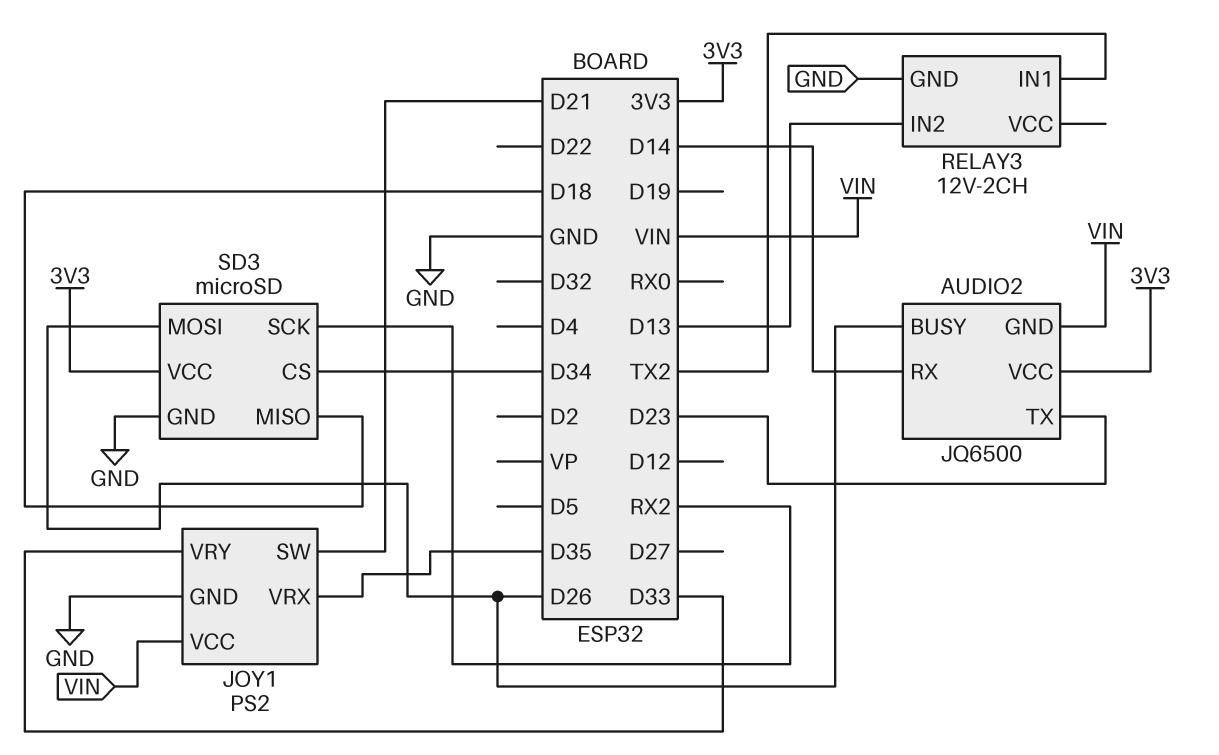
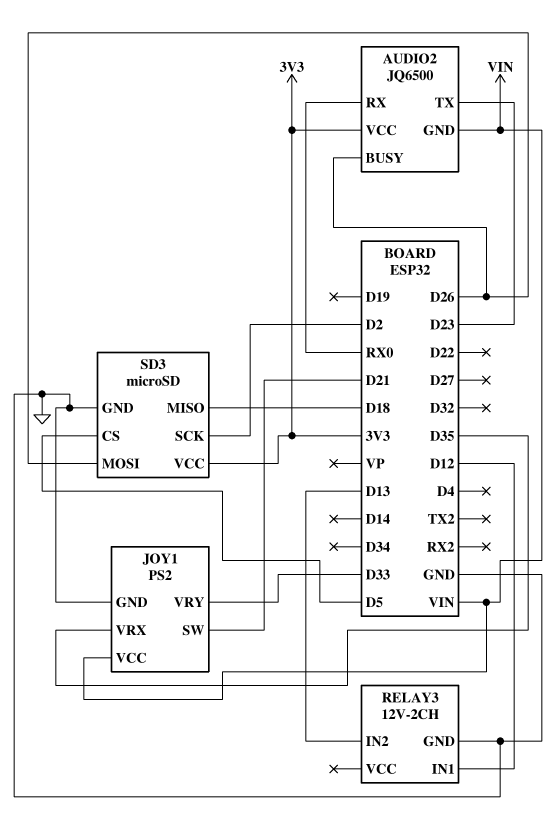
AUDIO2 pin RX: D14 -> RX0
RELAY3 pin IN1: TX2 -> D12
SD3 pin CS: D34 -> D5
SD3 pin SCK: RX2 -> D2

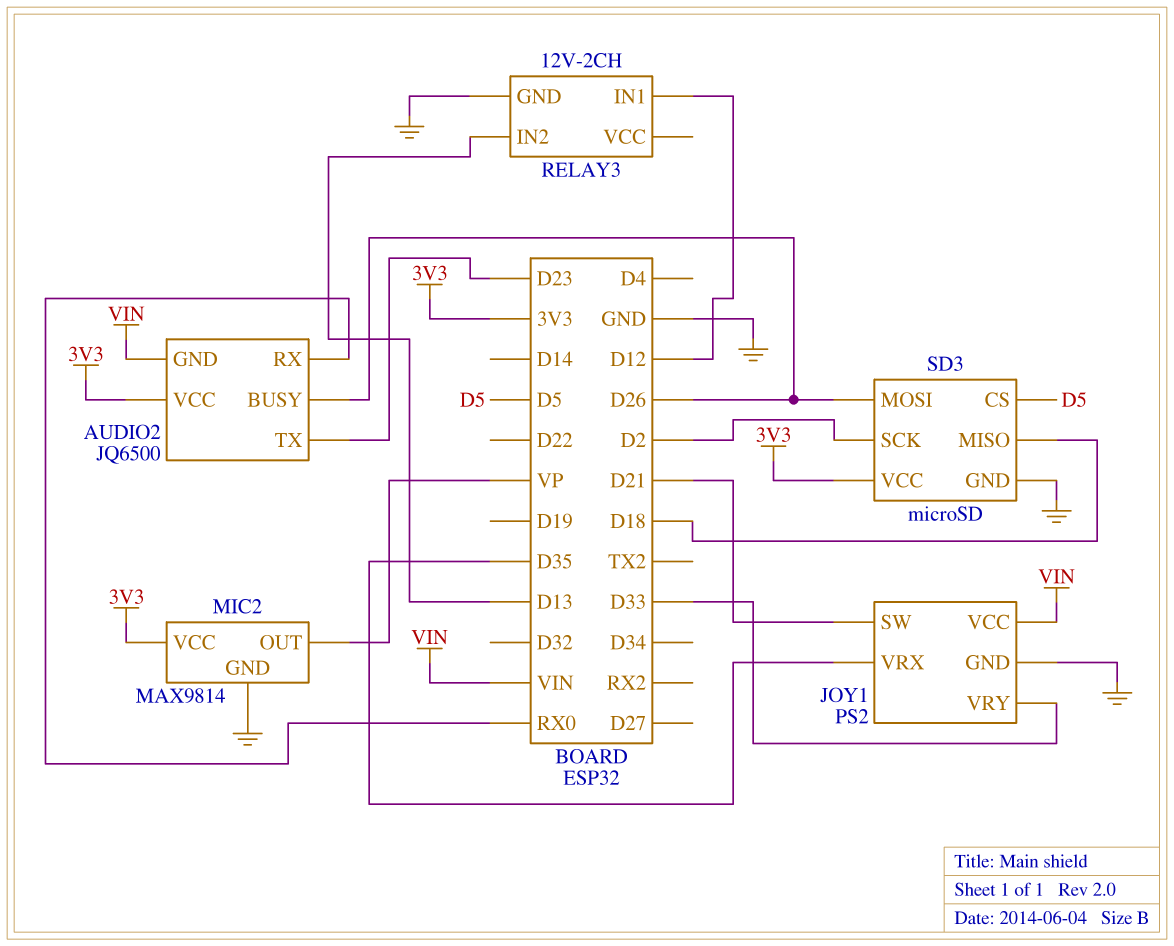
MIC2: none -> MAX9814
MIC2 pin GND: none -> GND
MIC2 pin OUT: none -> VP
MIC2 pin VCC: none -> 3V3

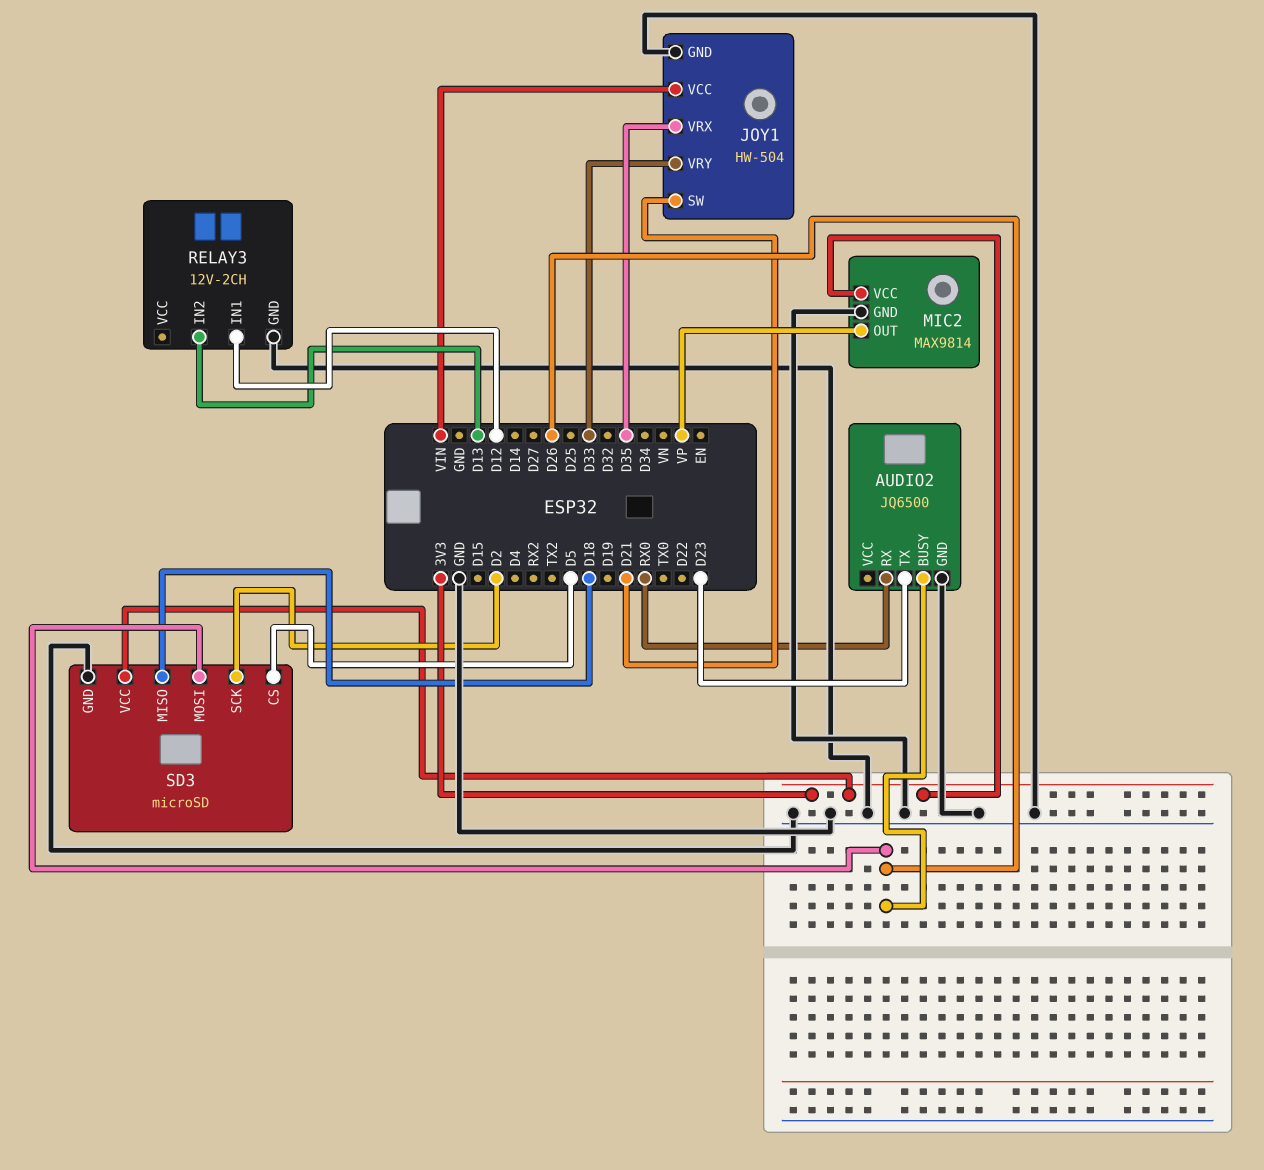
AUDIO2 pin GND: VIN -> GND
AUDIO2 pin VCC: 3V3 -> none
JOY1: PS2 -> HW-504

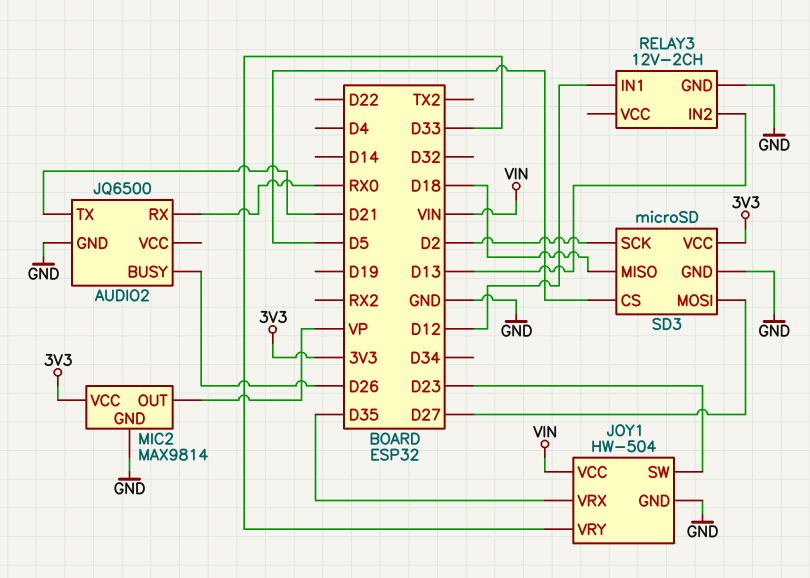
AUDIO2 pin TX: D23 -> D21
JOY1 pin SW: D21 -> D23
SD3 pin MOSI: D26 -> D27

